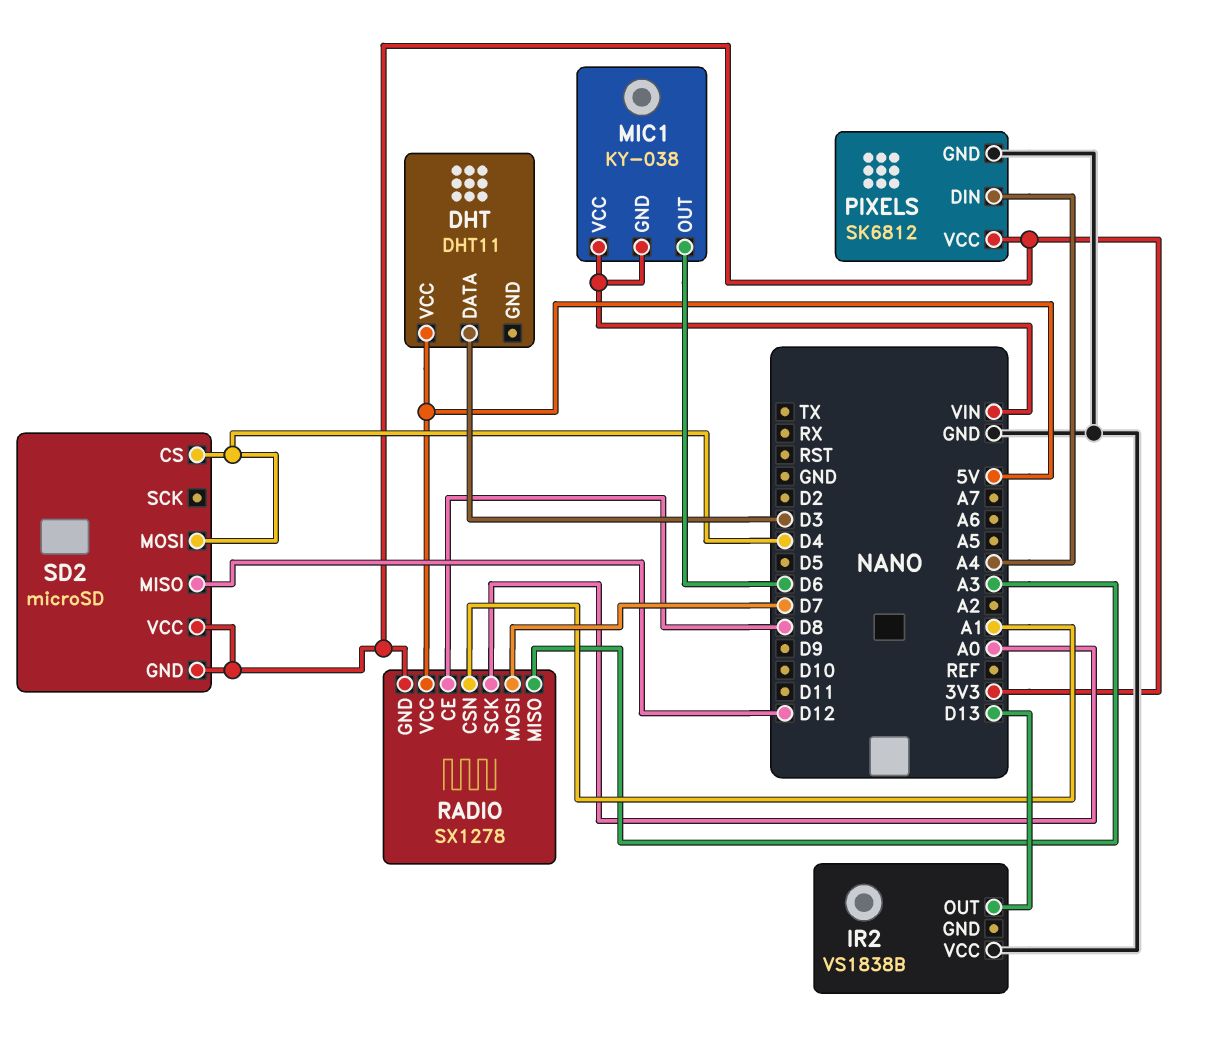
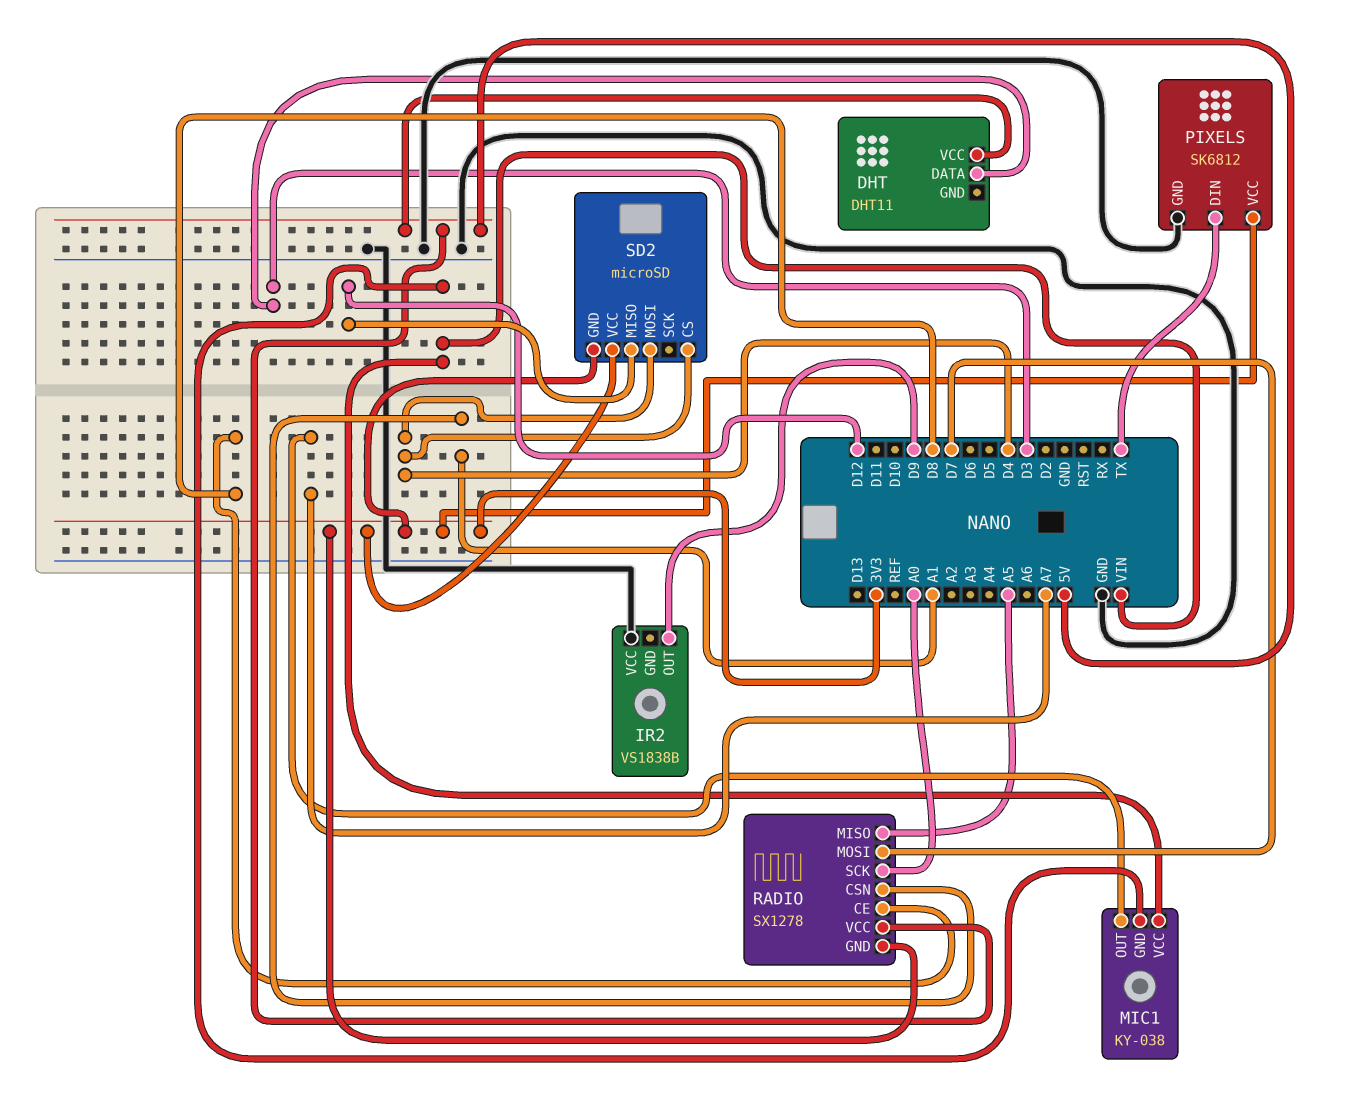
IR2 pin OUT: D13 -> D9
MIC1 pin OUT: D6 -> A7
PIXELS pin DIN: A4 -> TX
RADIO pin MISO: A3 -> A5

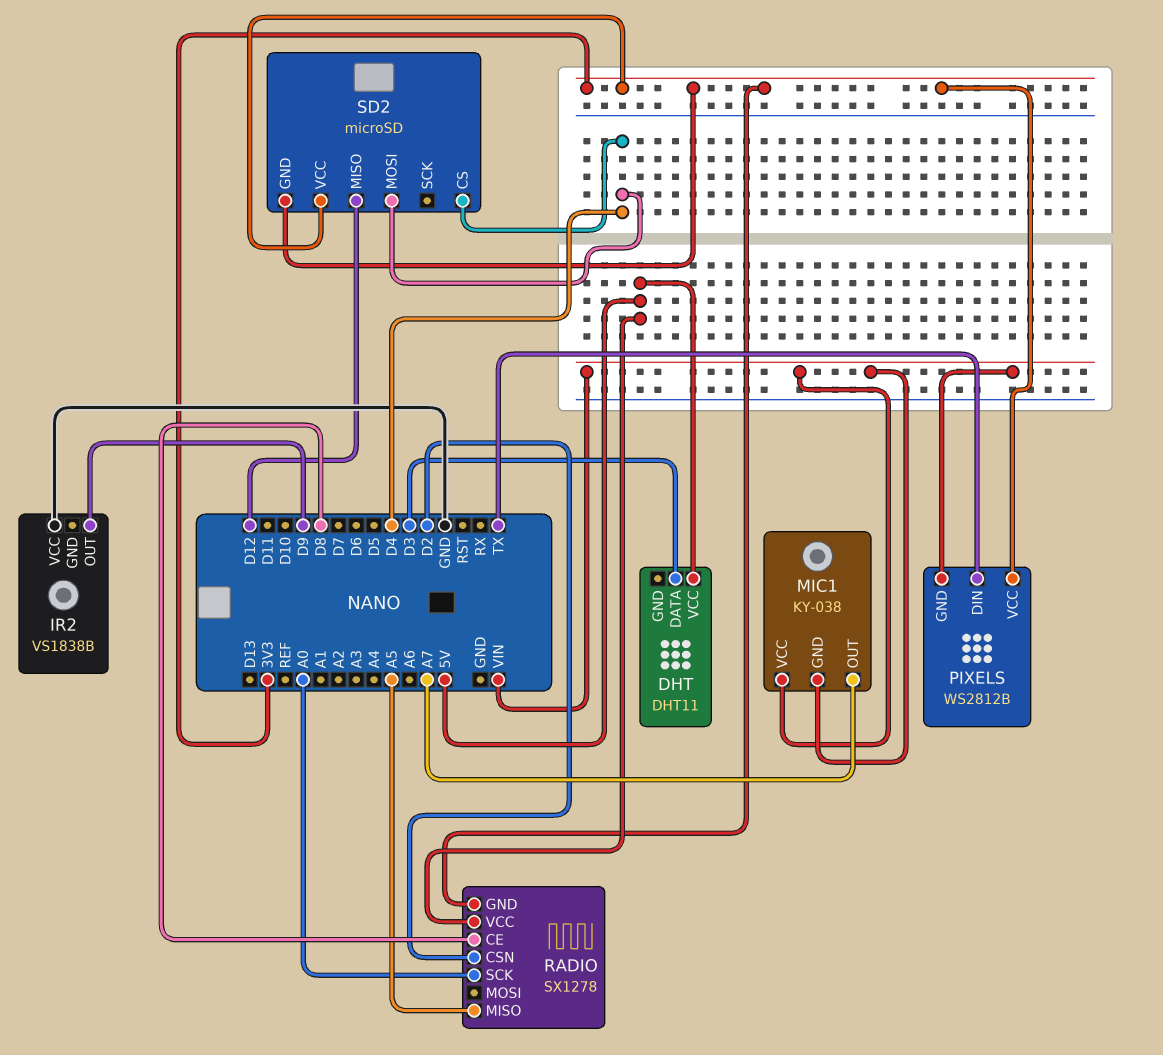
PIXELS: SK6812 -> WS2812B
PIXELS pin GND: GND -> VIN
RADIO pin CSN: A1 -> D2
RADIO pin MOSI: D7 -> none

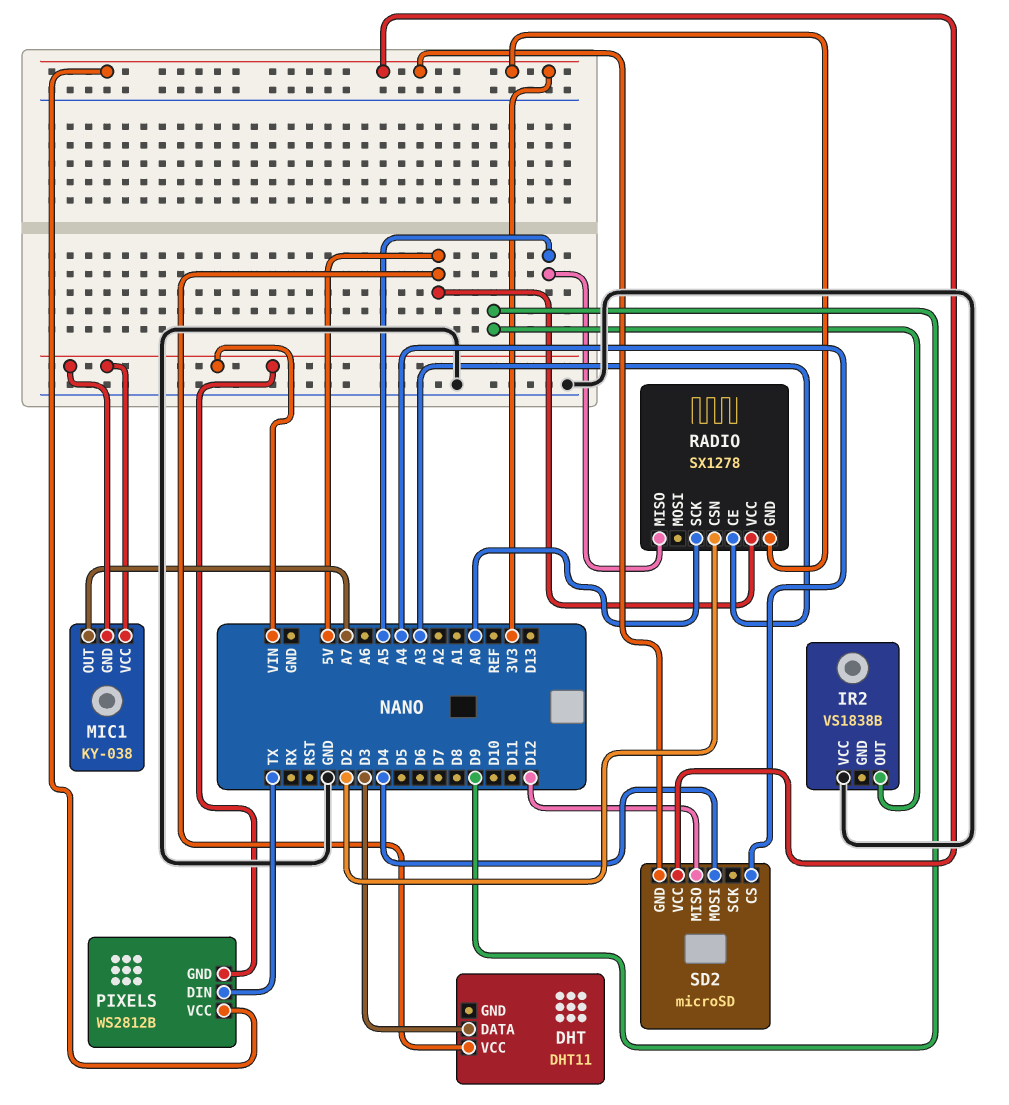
RADIO pin CE: D8 -> A3
SD2 pin CS: D4 -> A4

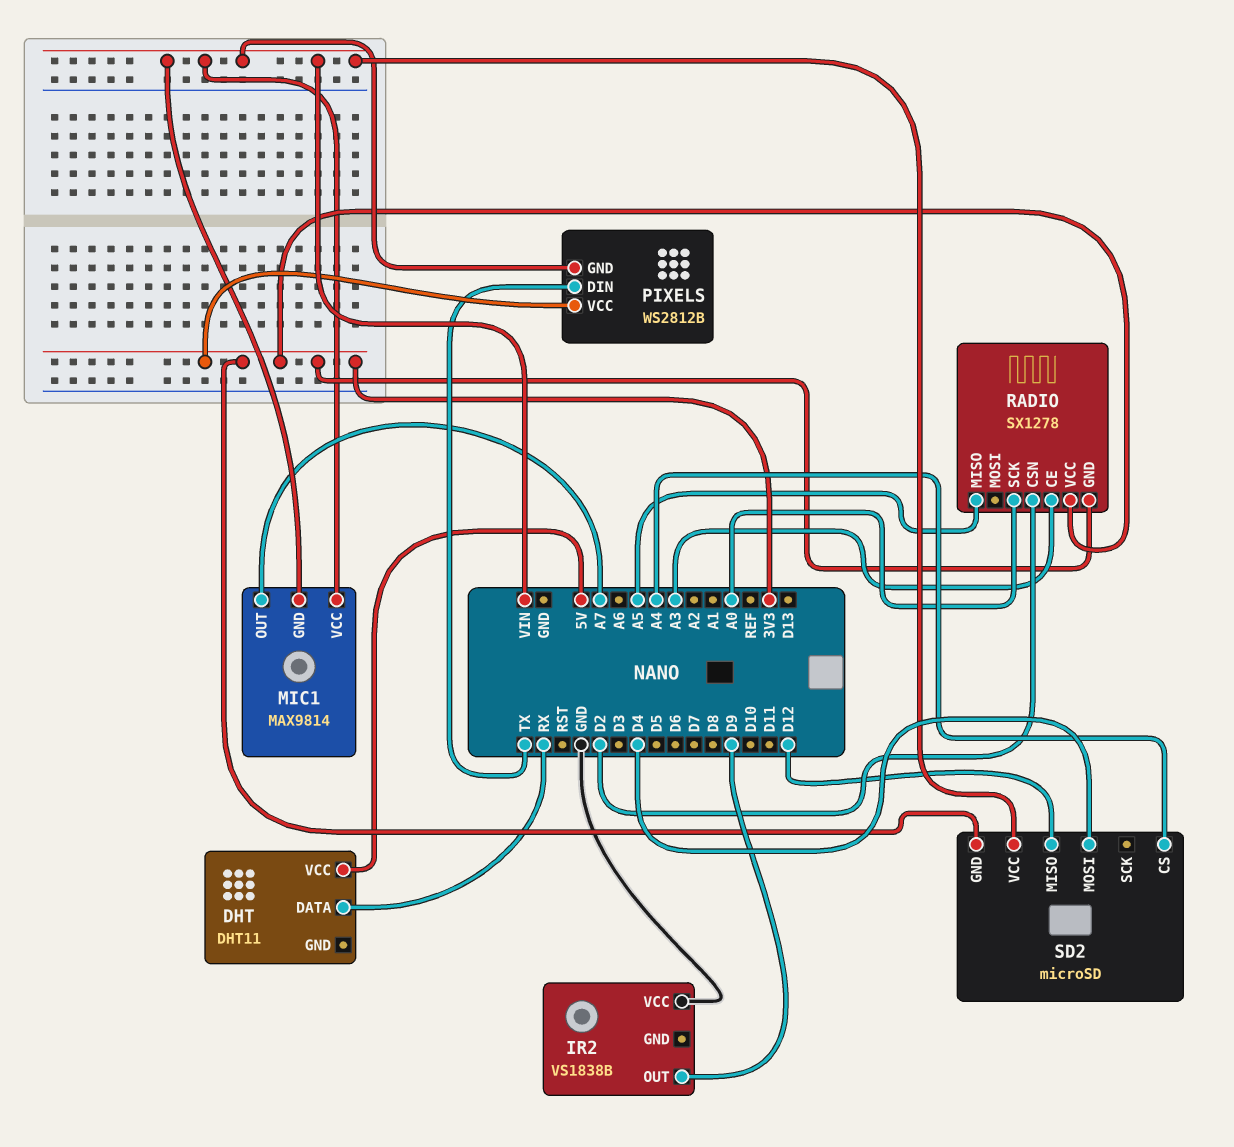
DHT pin DATA: D3 -> RX
MIC1: KY-038 -> MAX9814
RADIO pin VCC: 5V -> 3V3
SD2 pin VCC: 3V3 -> VIN

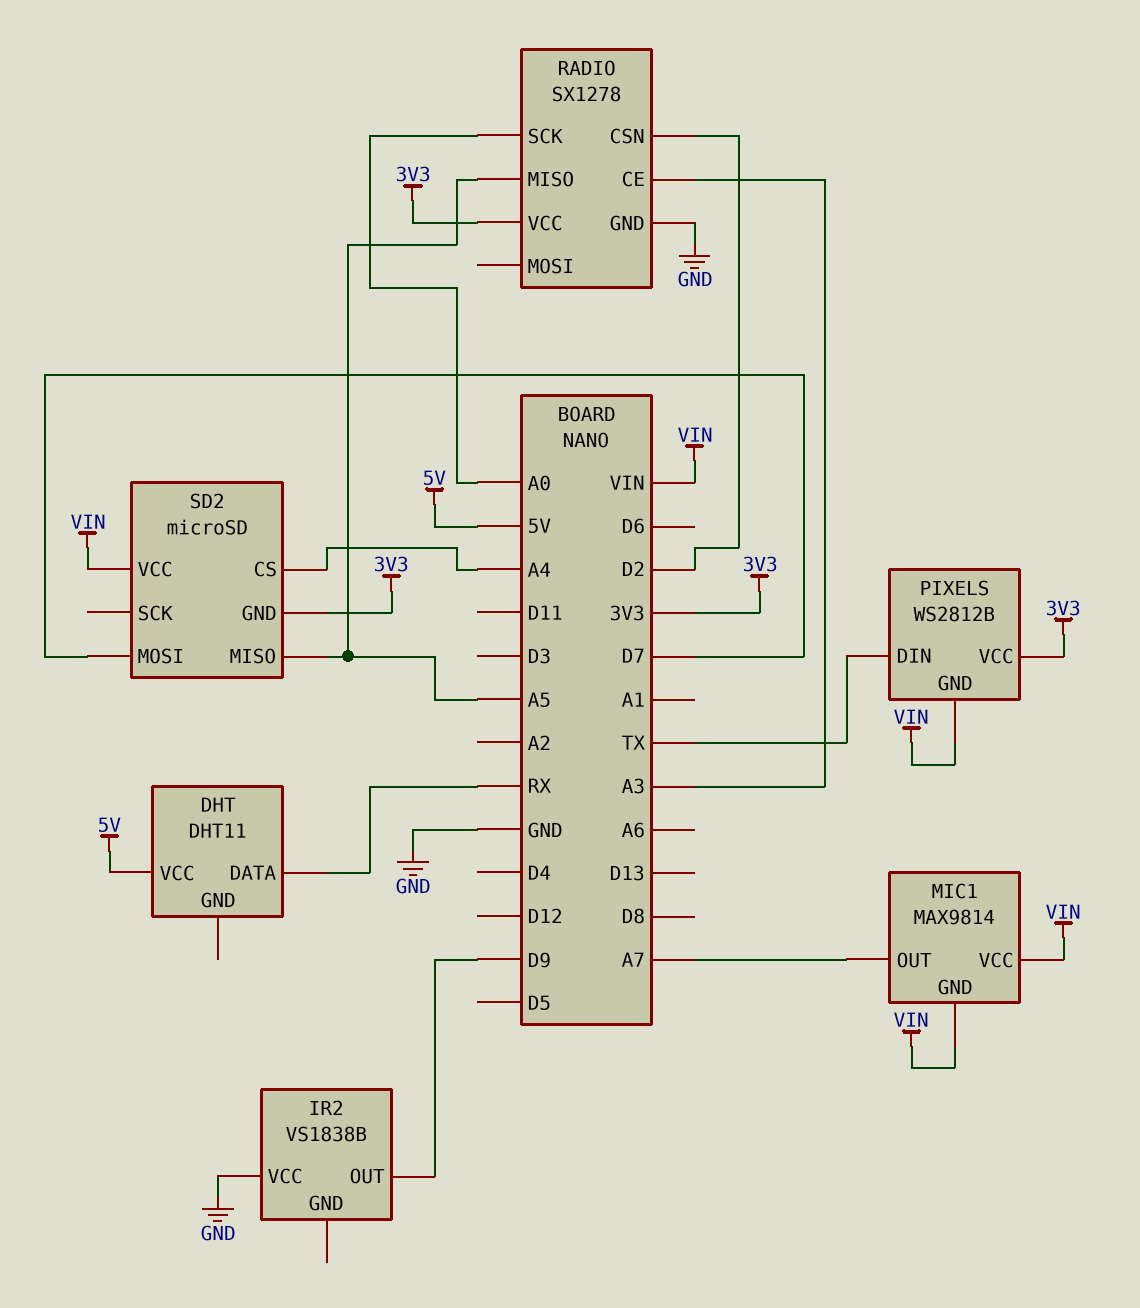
RADIO pin GND: 3V3 -> GND
SD2 pin MISO: D12 -> A5
SD2 pin MOSI: D4 -> D7

